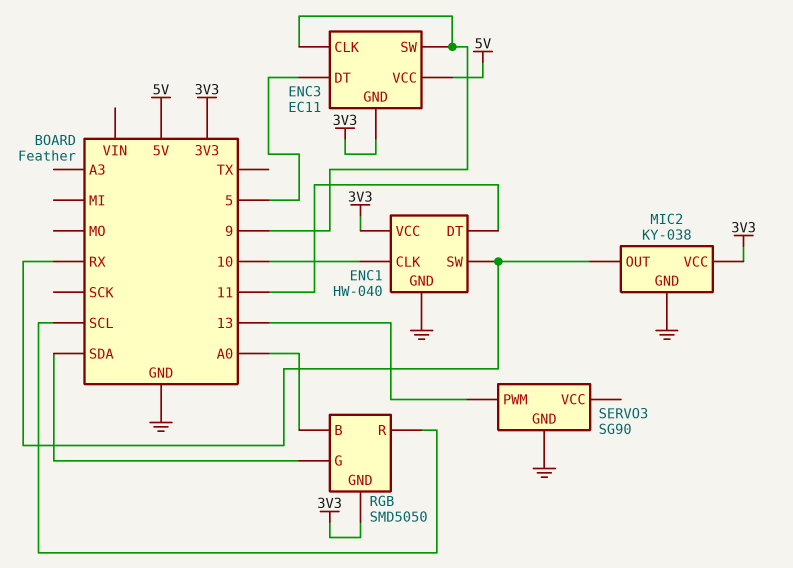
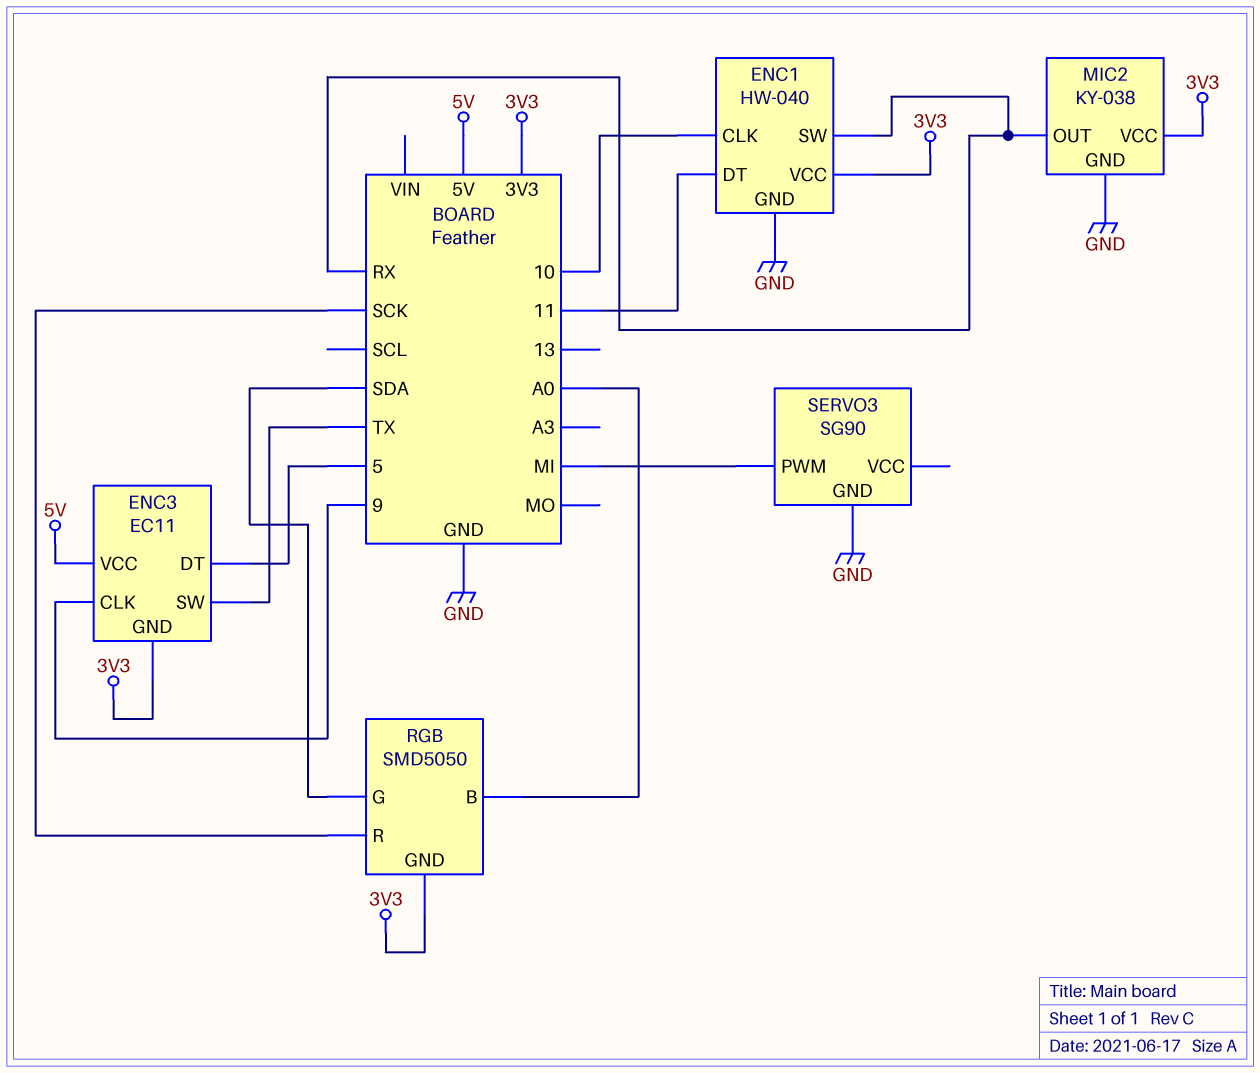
ENC3 pin SW: 9 -> TX
RGB pin R: SCL -> SCK
SERVO3 pin PWM: 13 -> MI

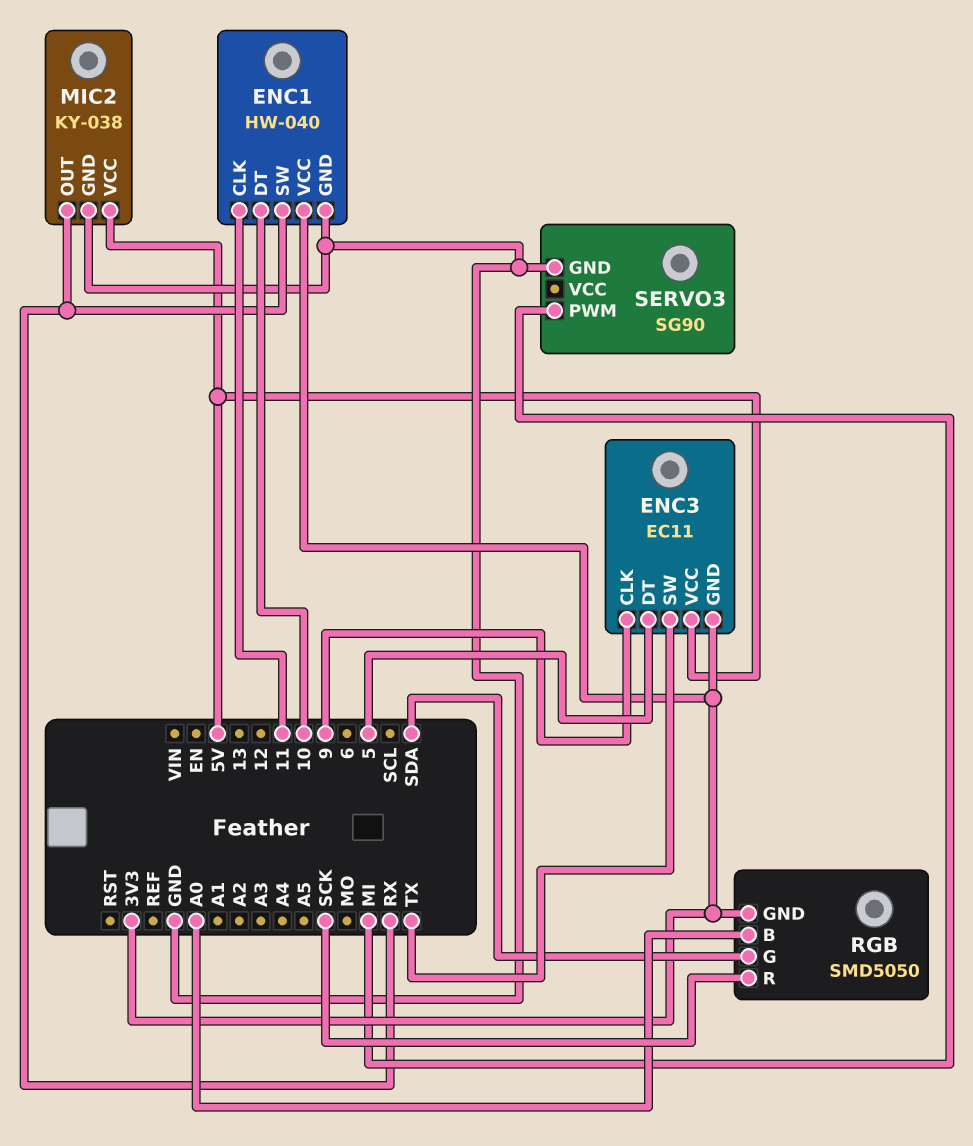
ENC1 pin CLK: 10 -> 11
ENC1 pin DT: 11 -> 10
MIC2 pin VCC: 3V3 -> 5V

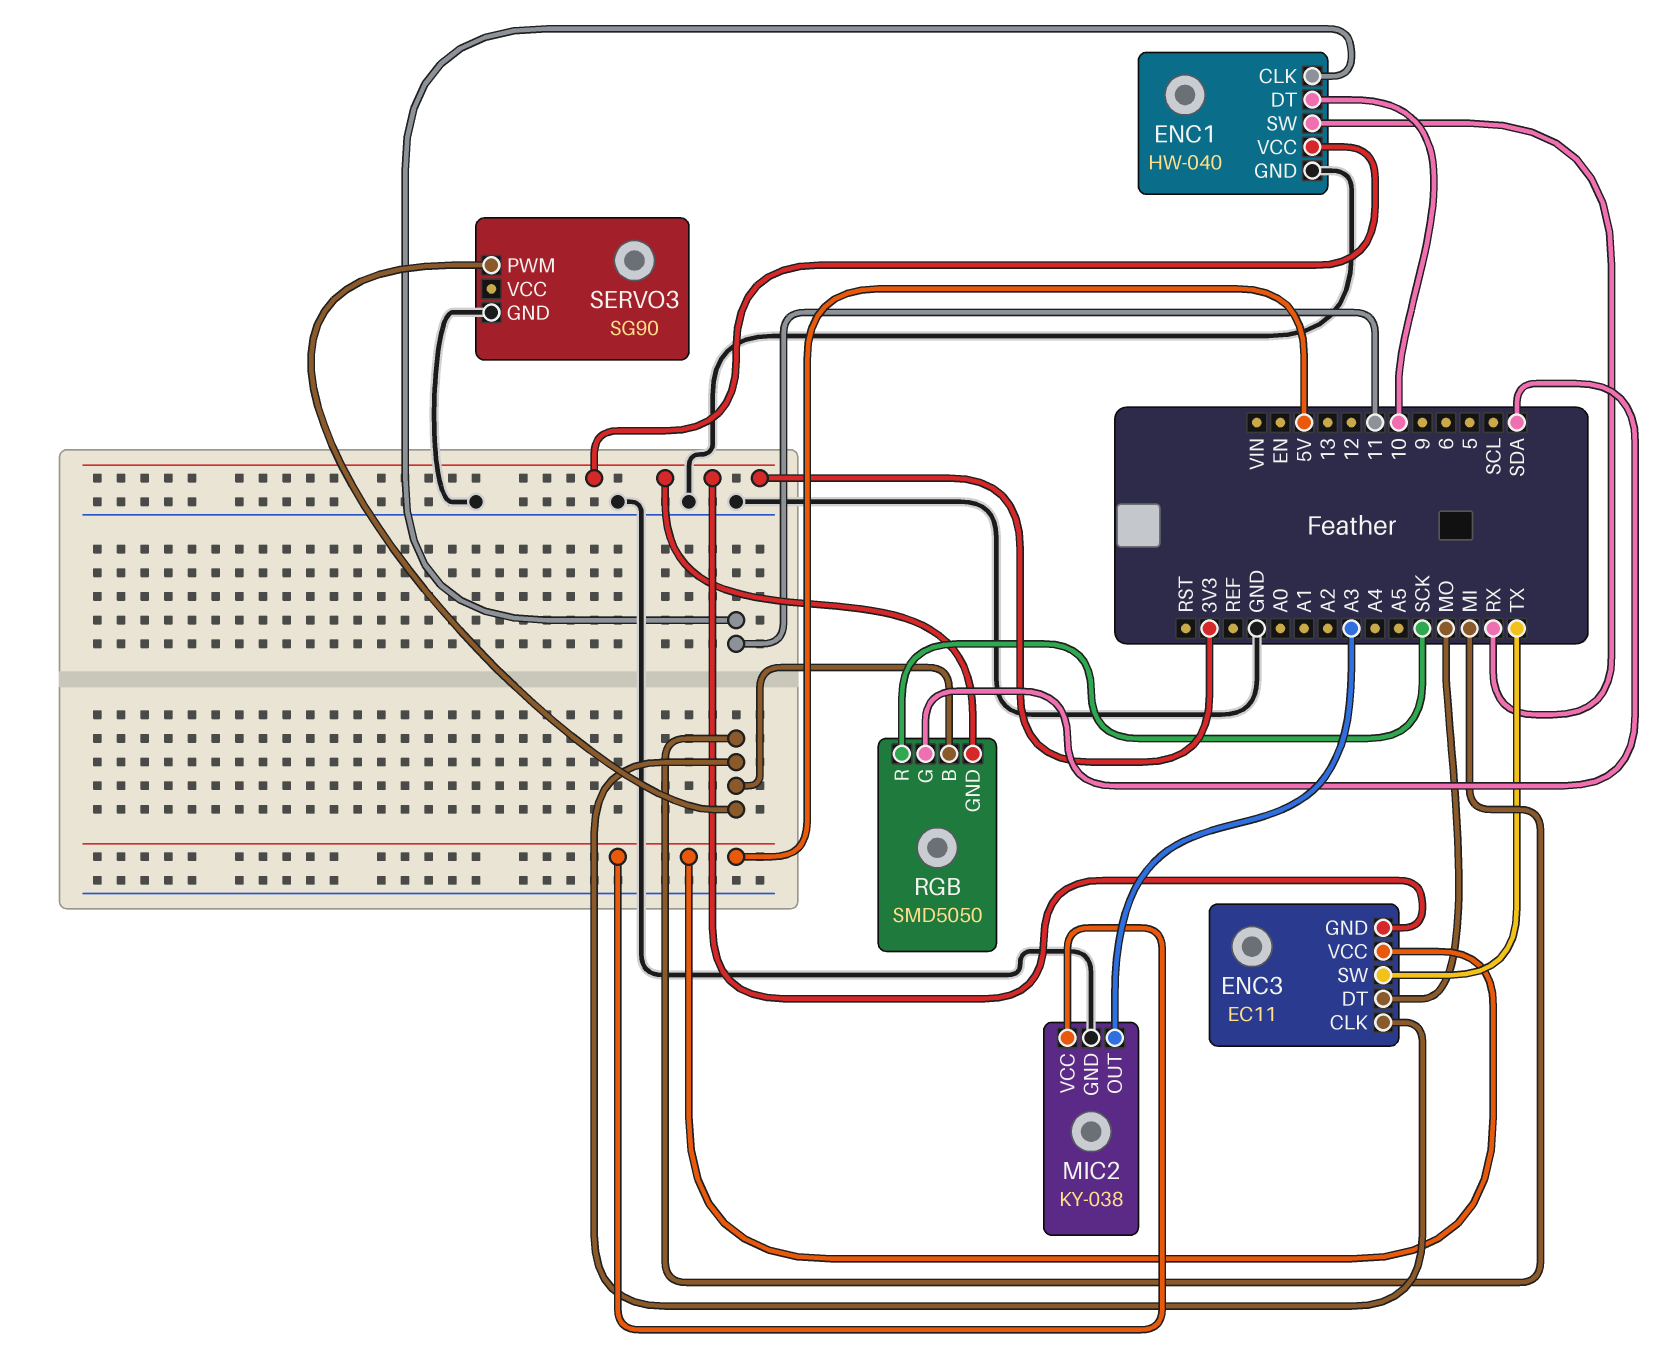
ENC3 pin CLK: 9 -> MI
ENC3 pin DT: 5 -> MO
MIC2 pin OUT: RX -> A3
RGB pin B: A0 -> MI

